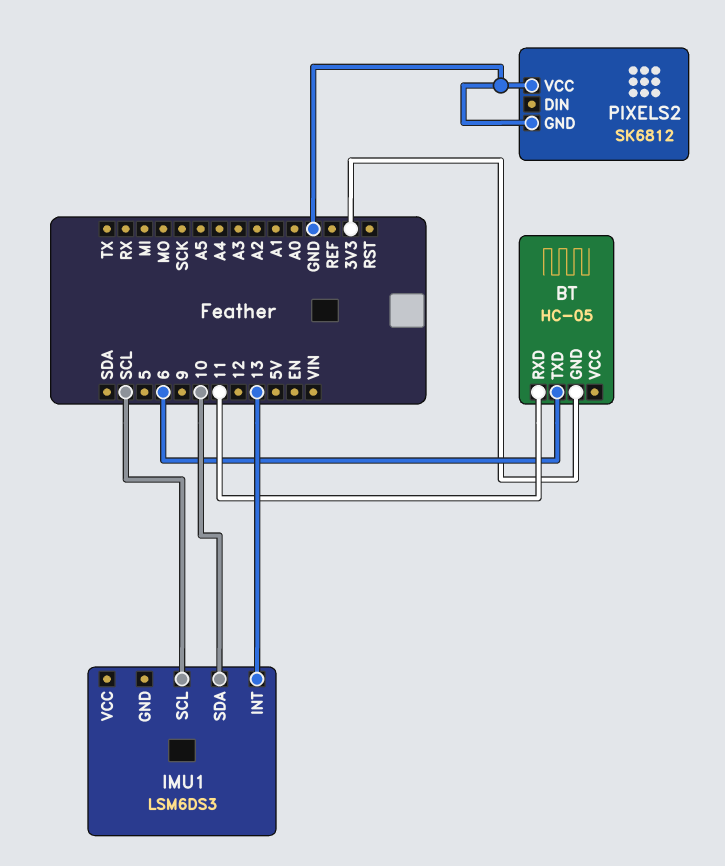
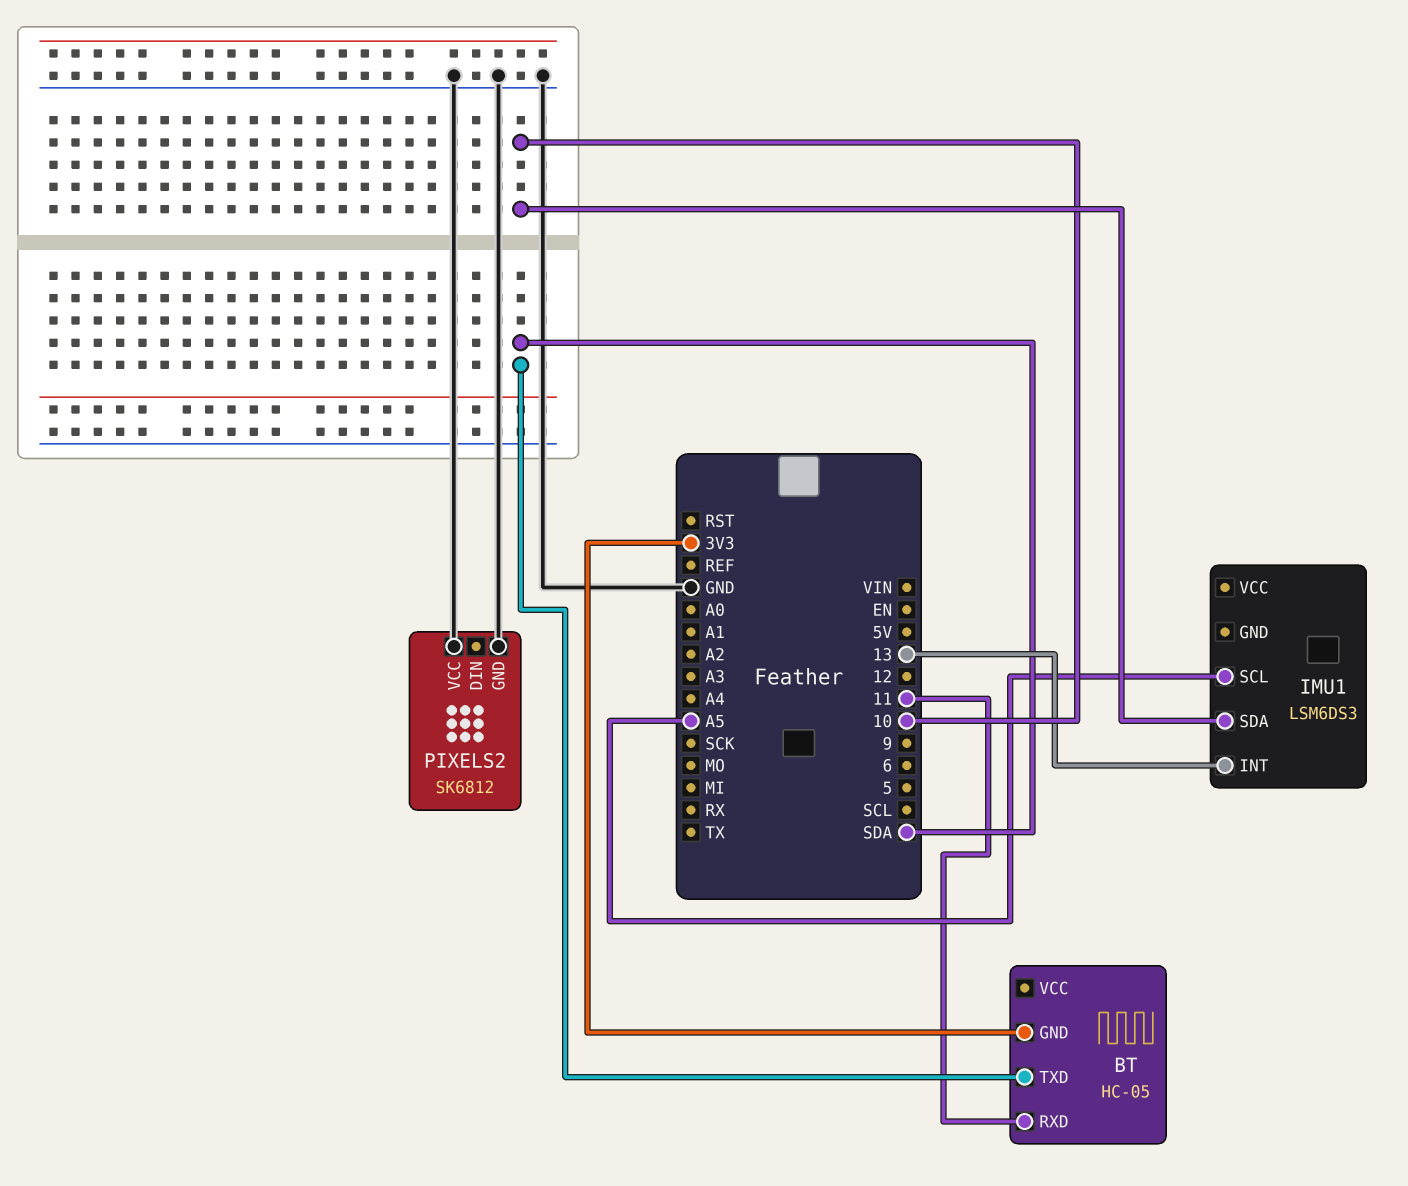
BT pin TXD: 6 -> SDA
IMU1 pin SCL: SCL -> A5

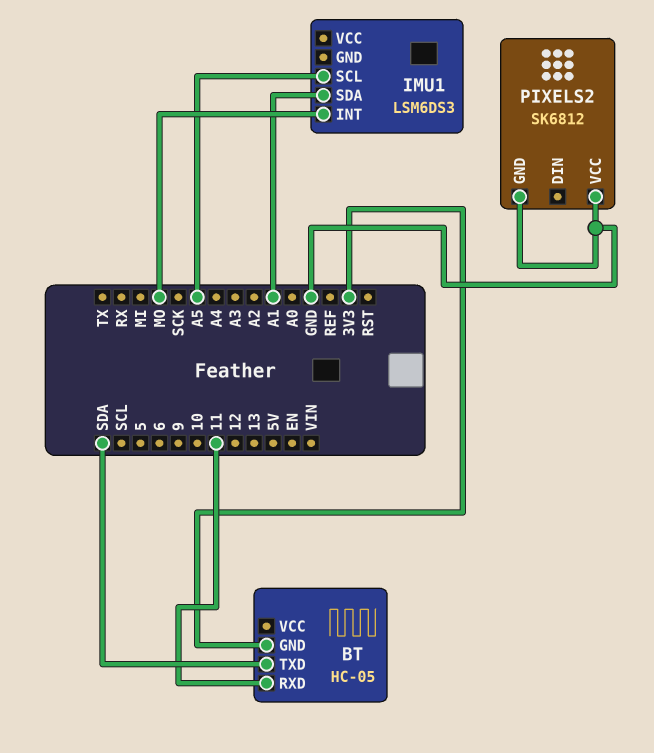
IMU1 pin INT: 13 -> MO
IMU1 pin SDA: 10 -> A1

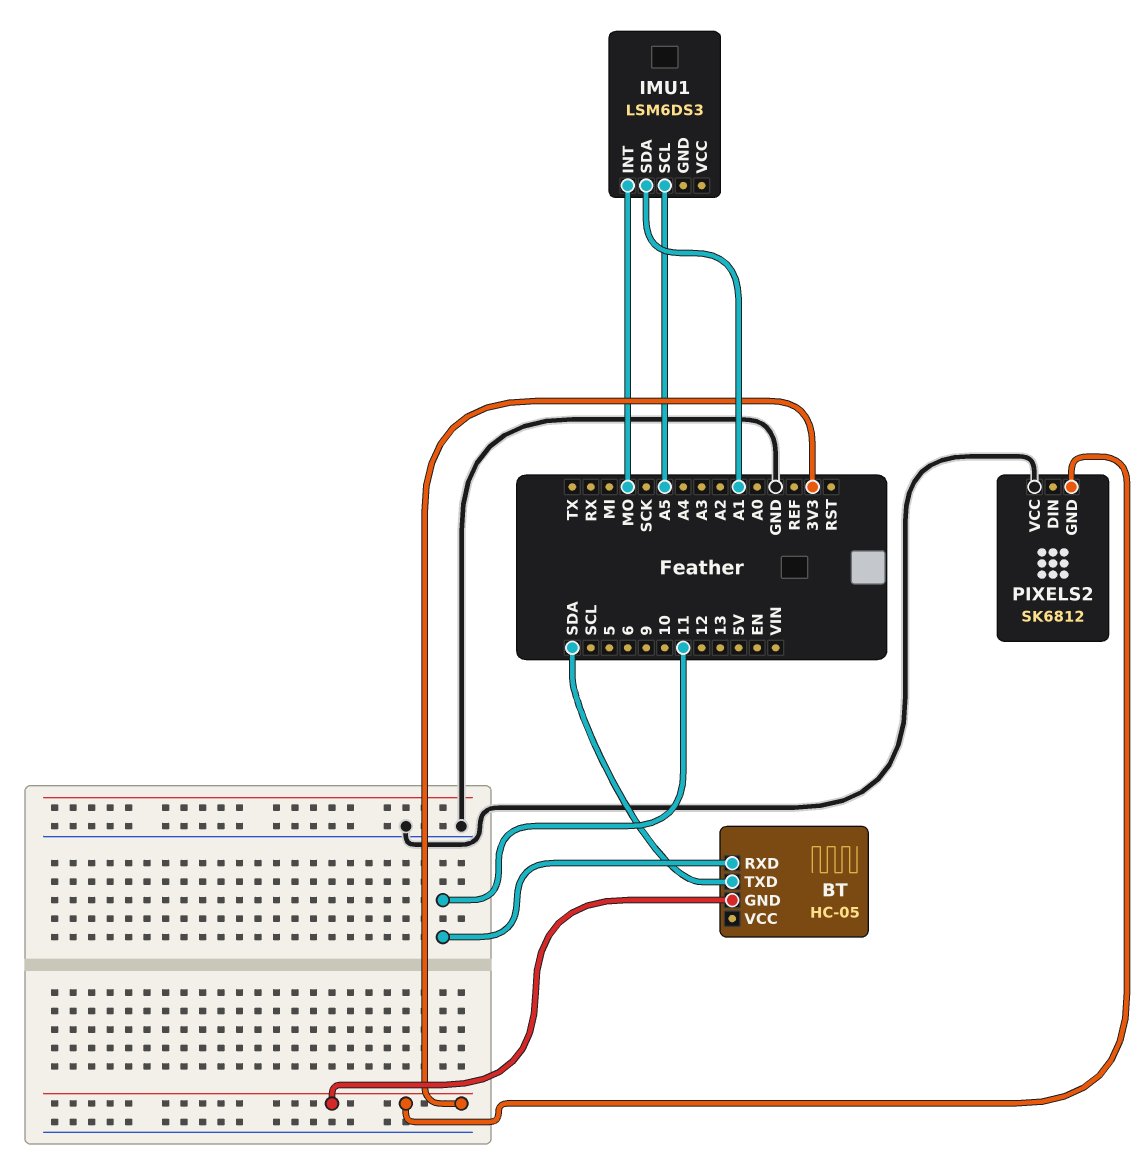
PIXELS2 pin GND: GND -> 3V3

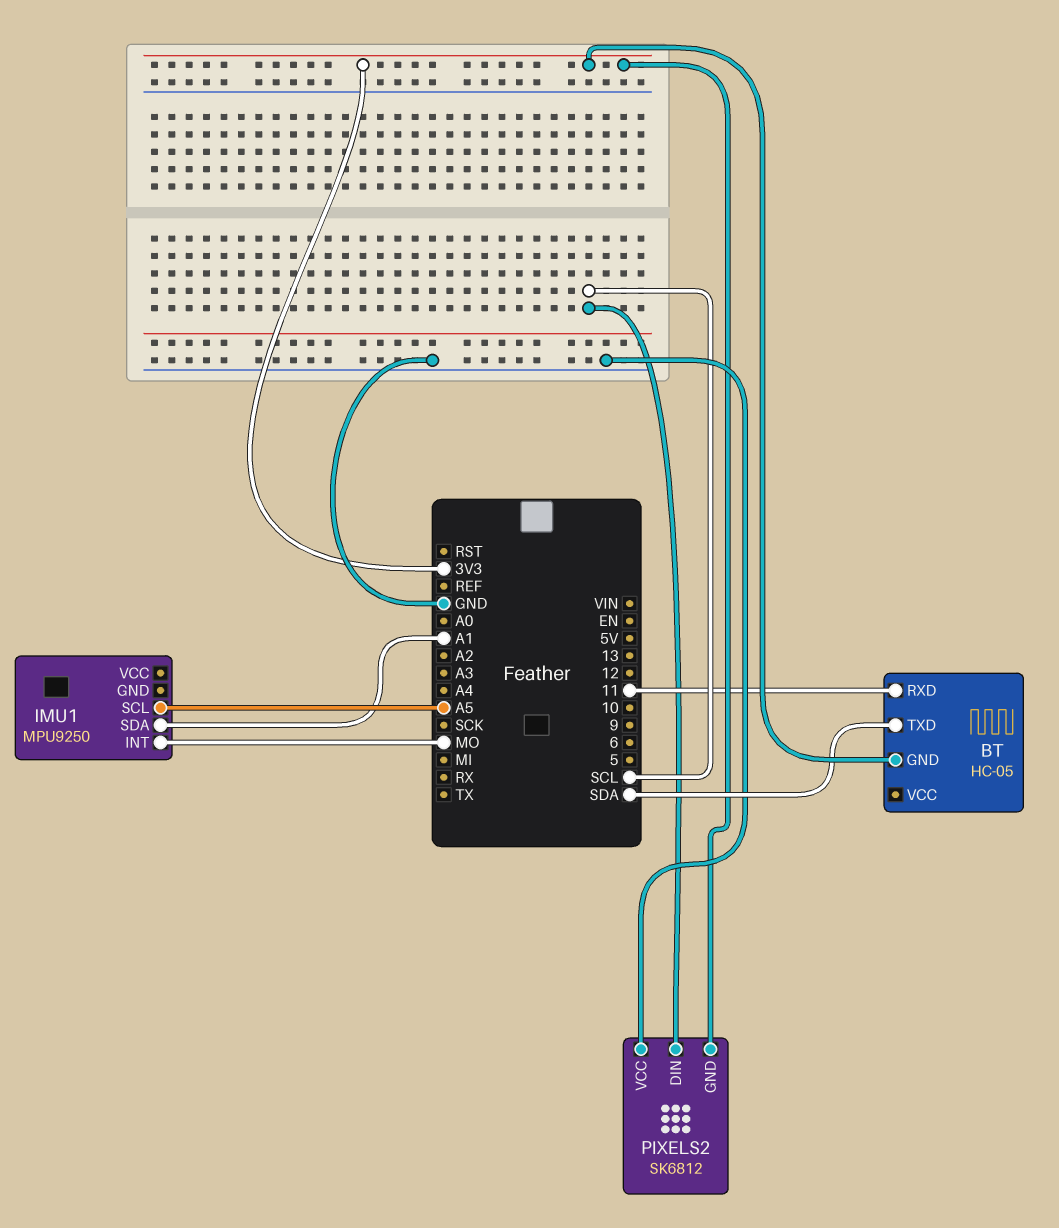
IMU1: LSM6DS3 -> MPU9250
PIXELS2 pin DIN: none -> SCL

